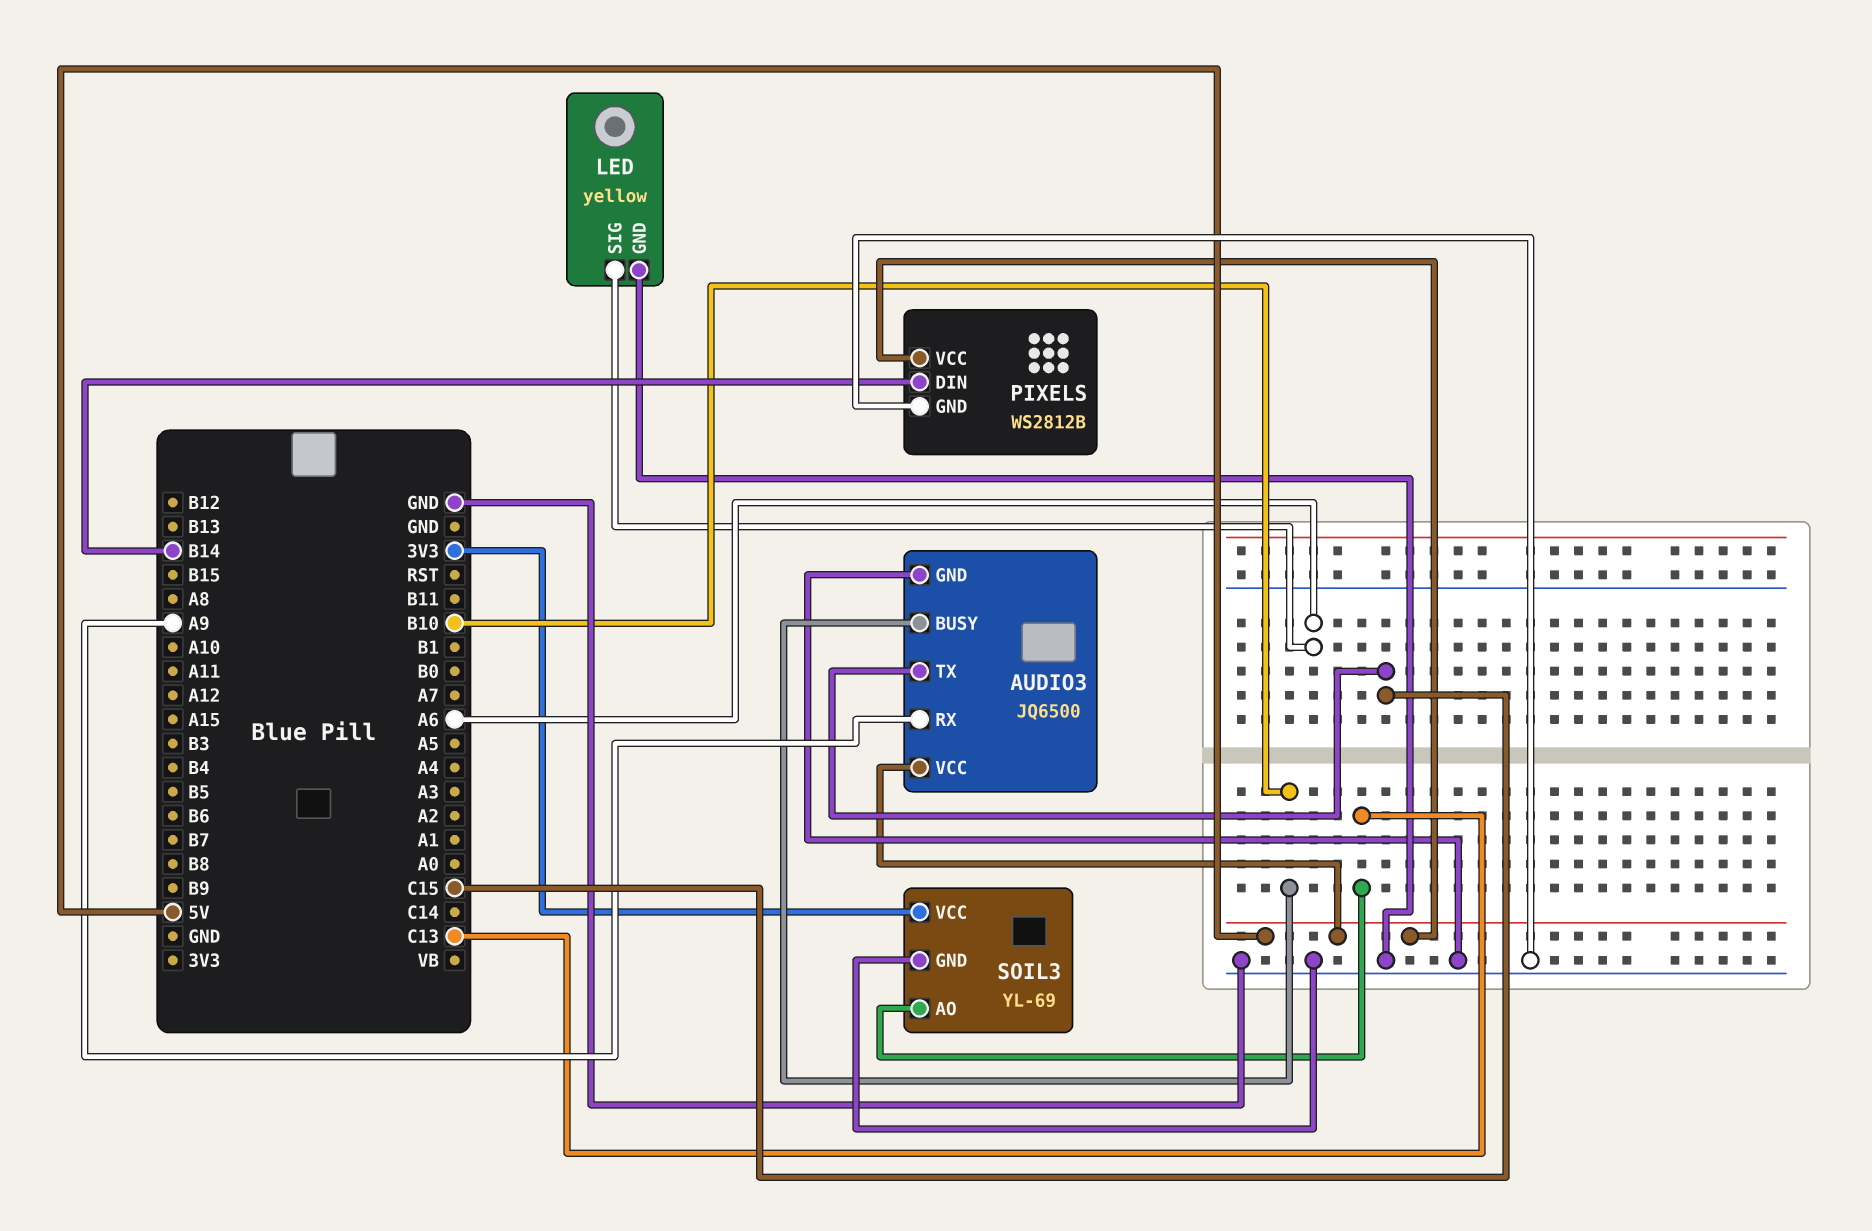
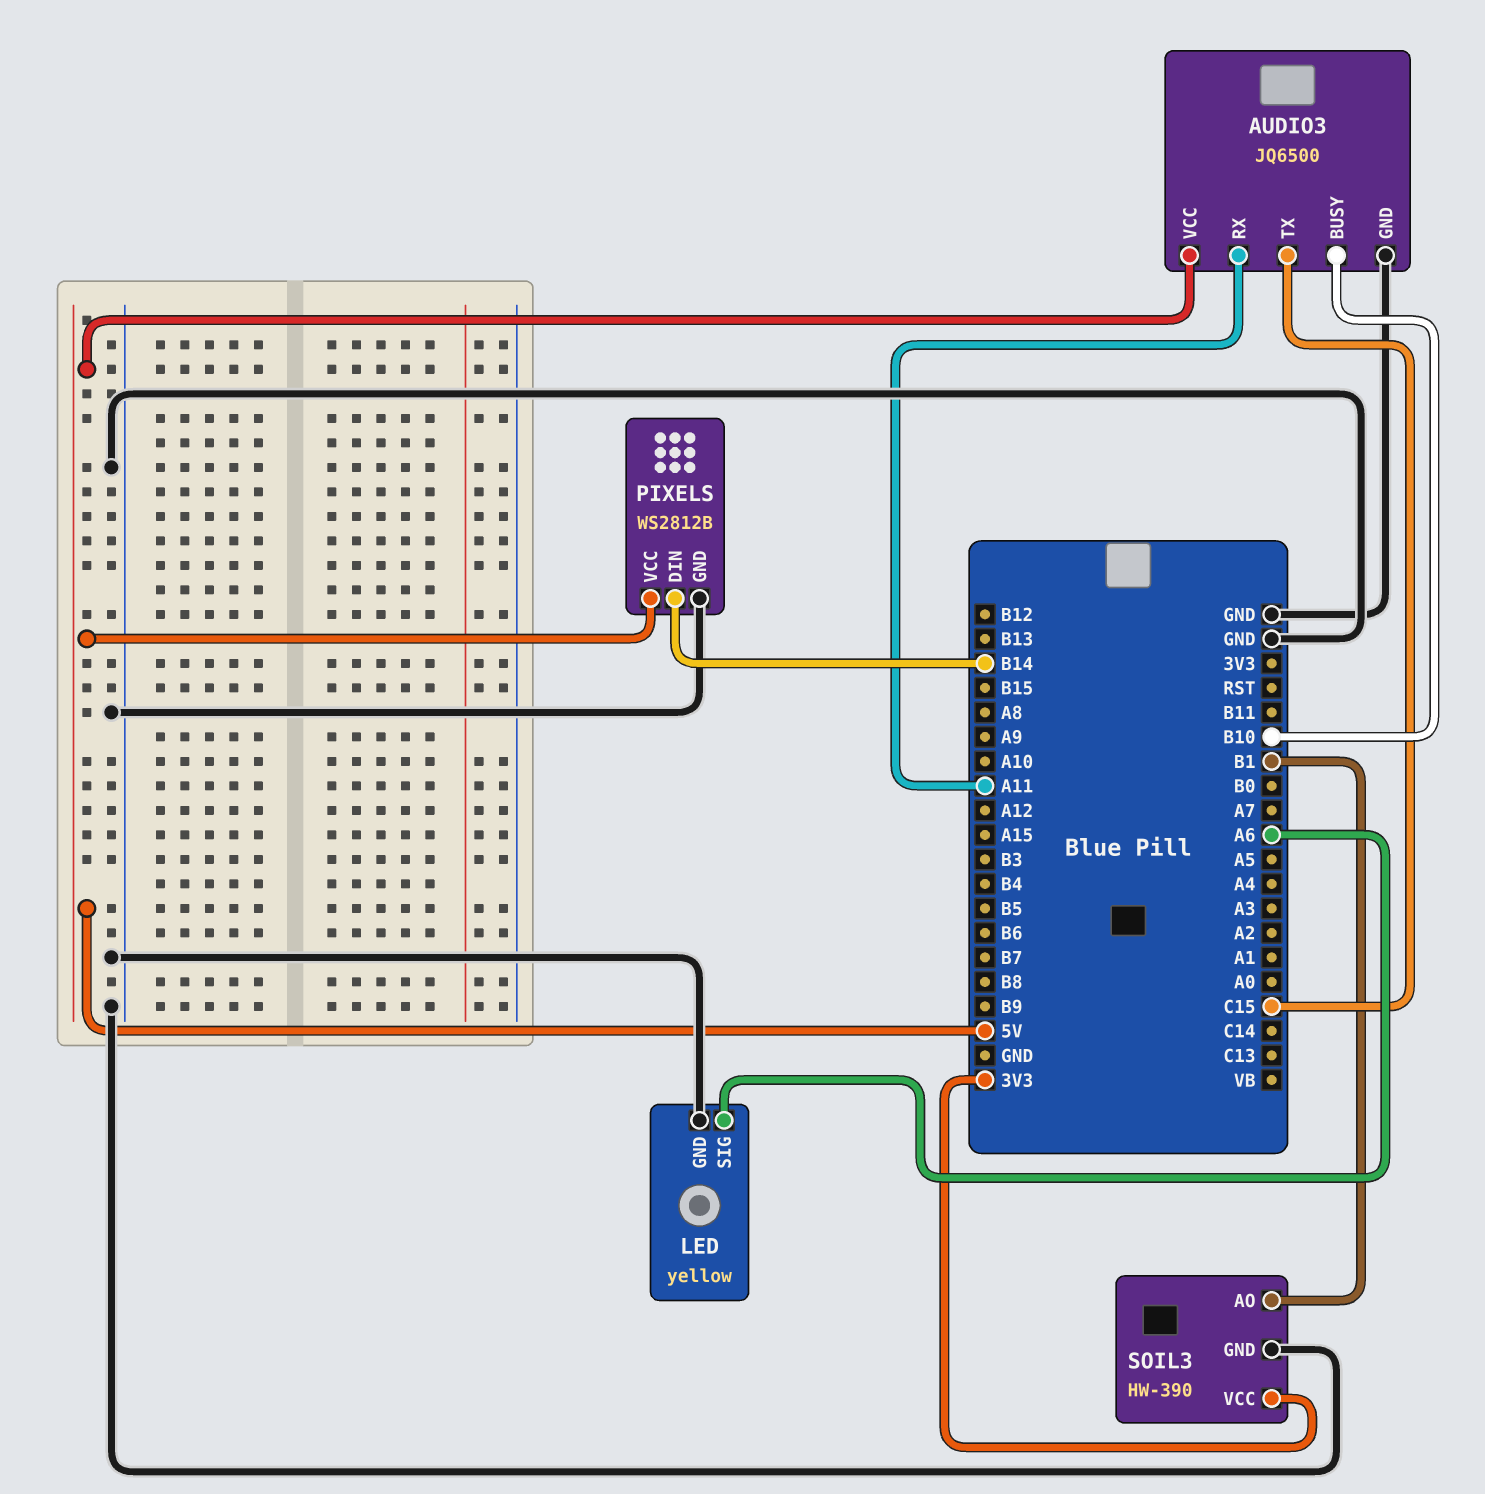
AUDIO3 pin RX: A9 -> A11
SOIL3: YL-69 -> HW-390
SOIL3 pin AO: C13 -> B1

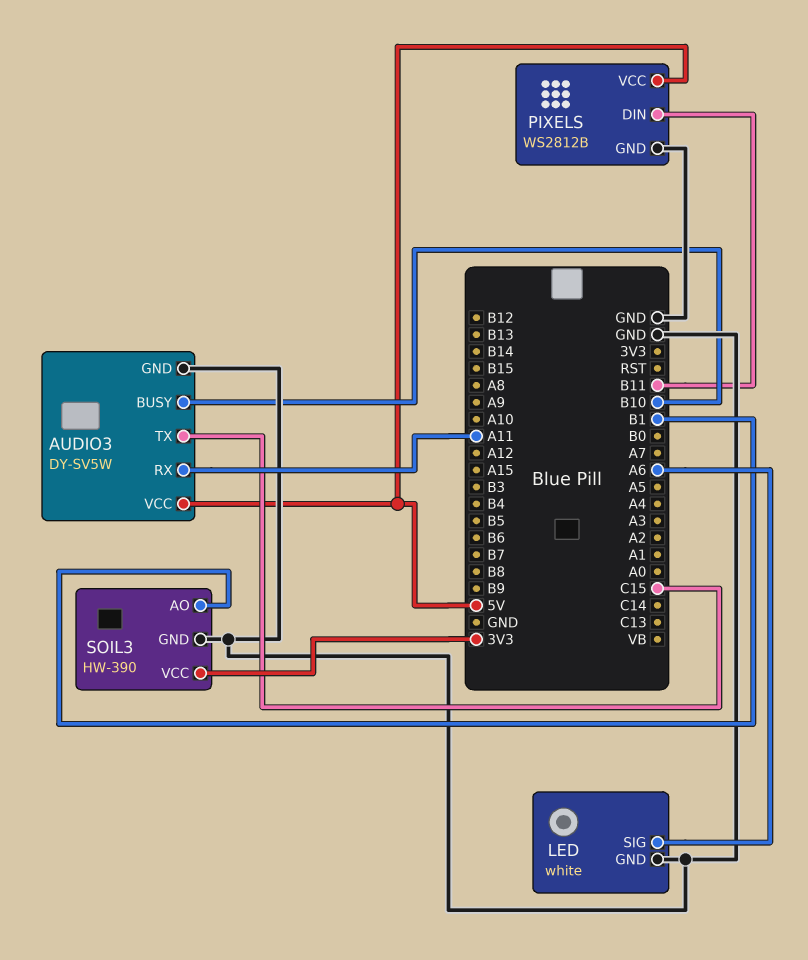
AUDIO3: JQ6500 -> DY-SV5W
LED: yellow -> white
PIXELS pin DIN: B14 -> B11

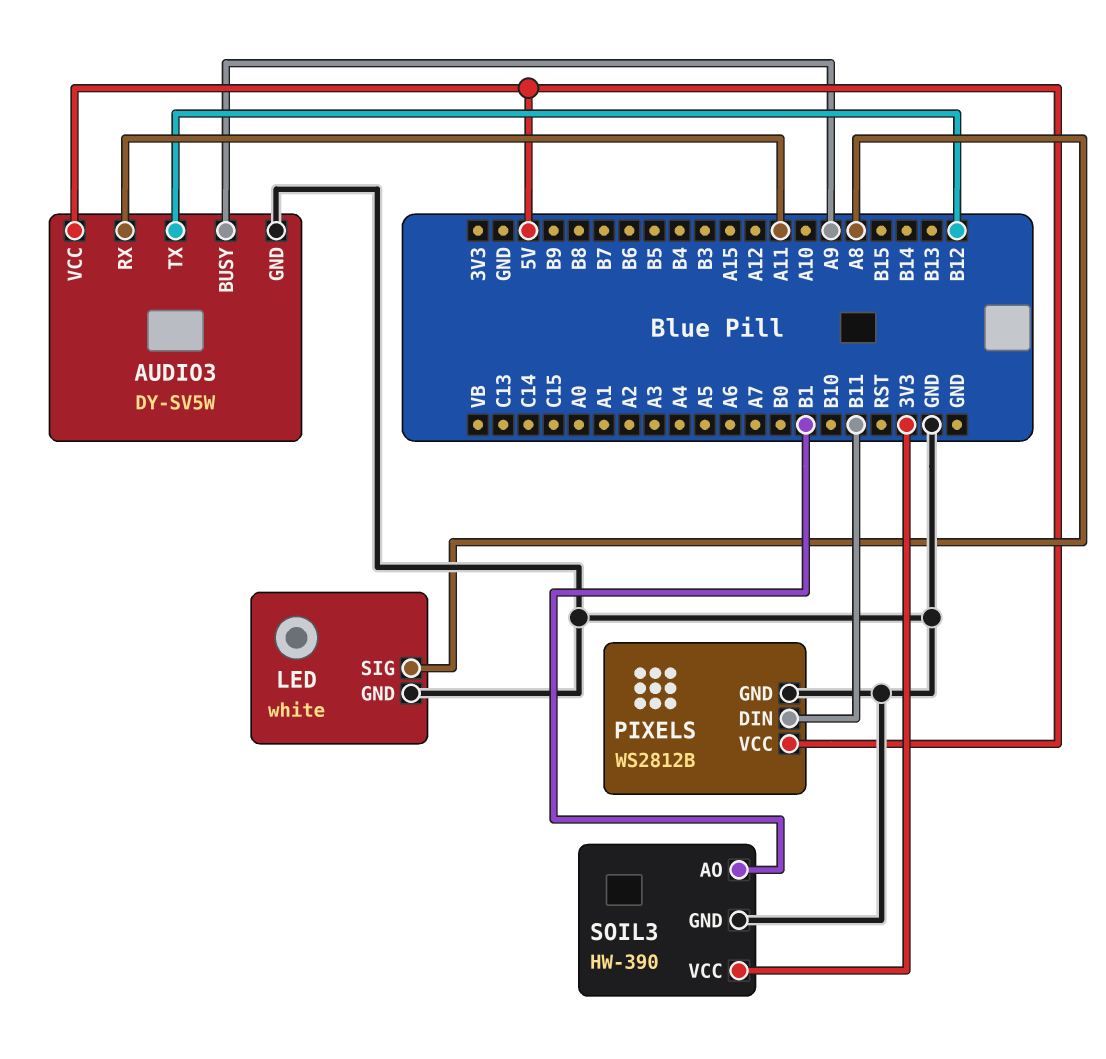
AUDIO3 pin BUSY: B10 -> A9
AUDIO3 pin TX: C15 -> B12
LED pin SIG: A6 -> A8

